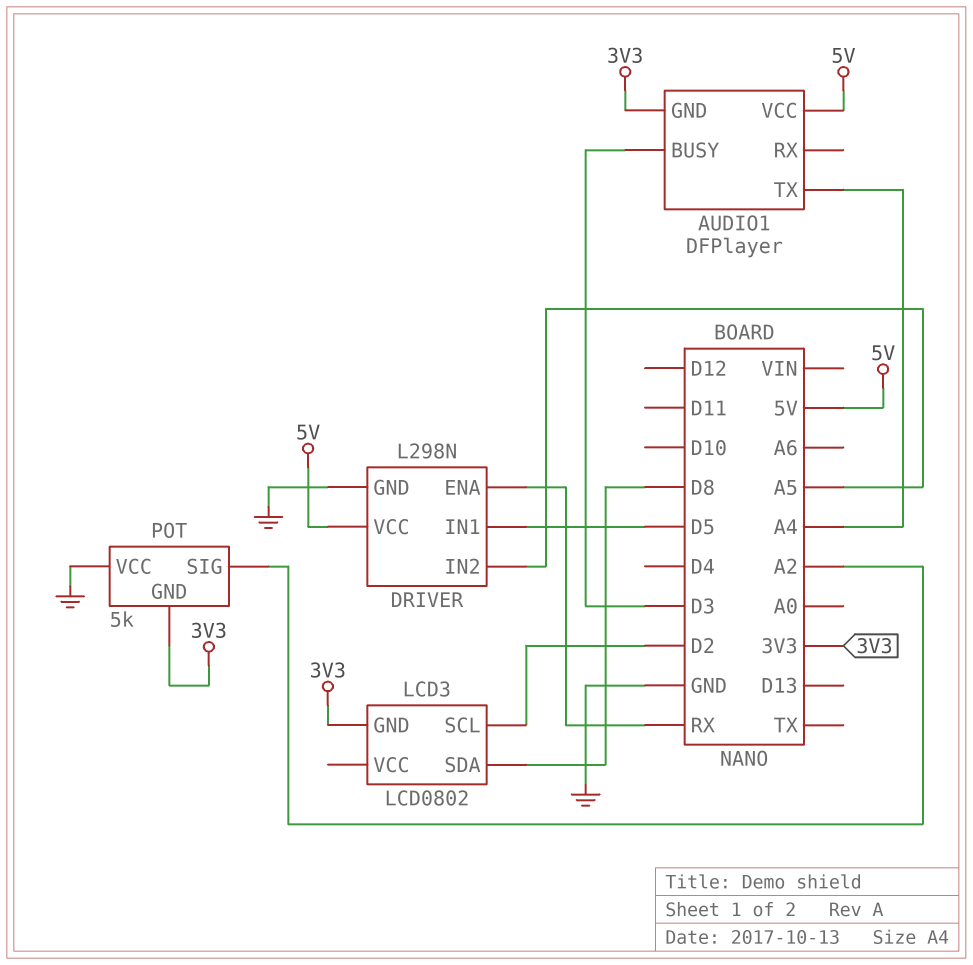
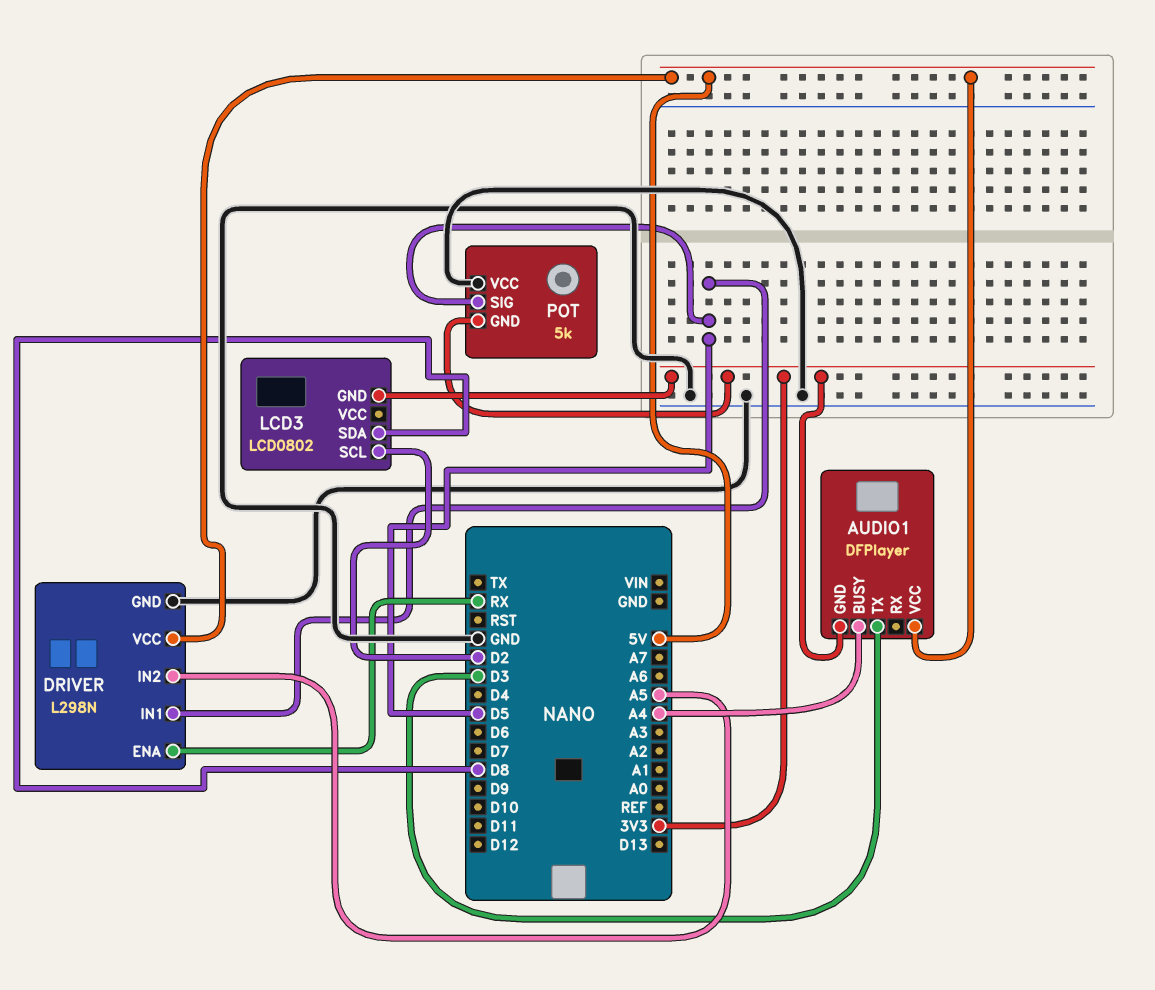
AUDIO1 pin BUSY: D3 -> A4
AUDIO1 pin TX: A4 -> D3
POT pin SIG: A2 -> D5

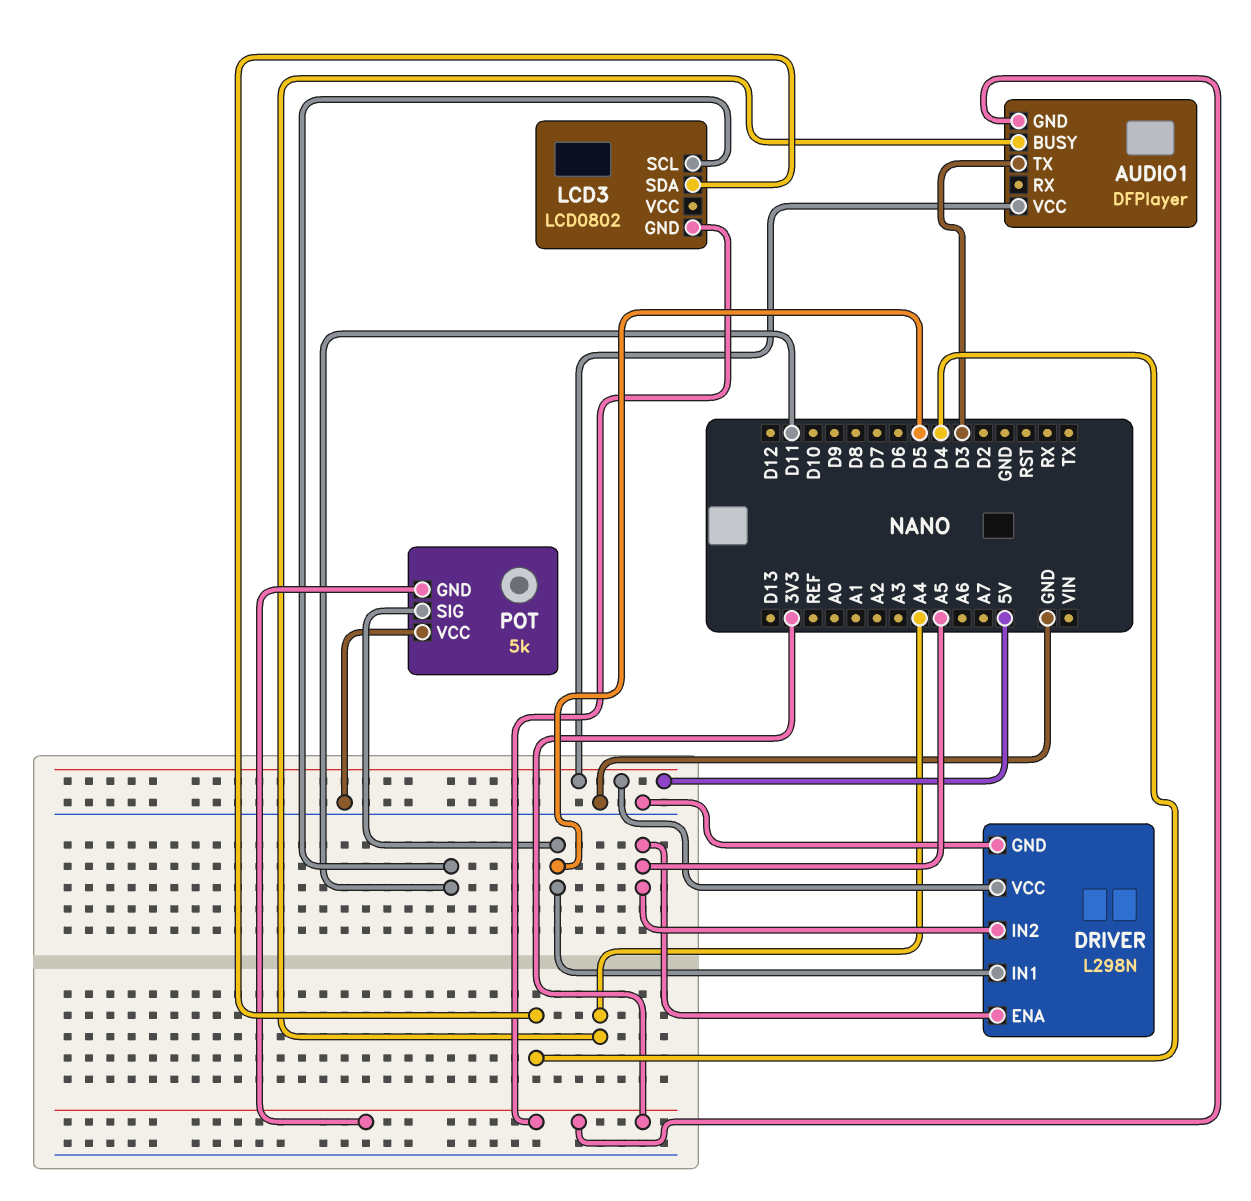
DRIVER pin ENA: RX -> A5
LCD3 pin SCL: D2 -> D11
LCD3 pin SDA: D8 -> D4

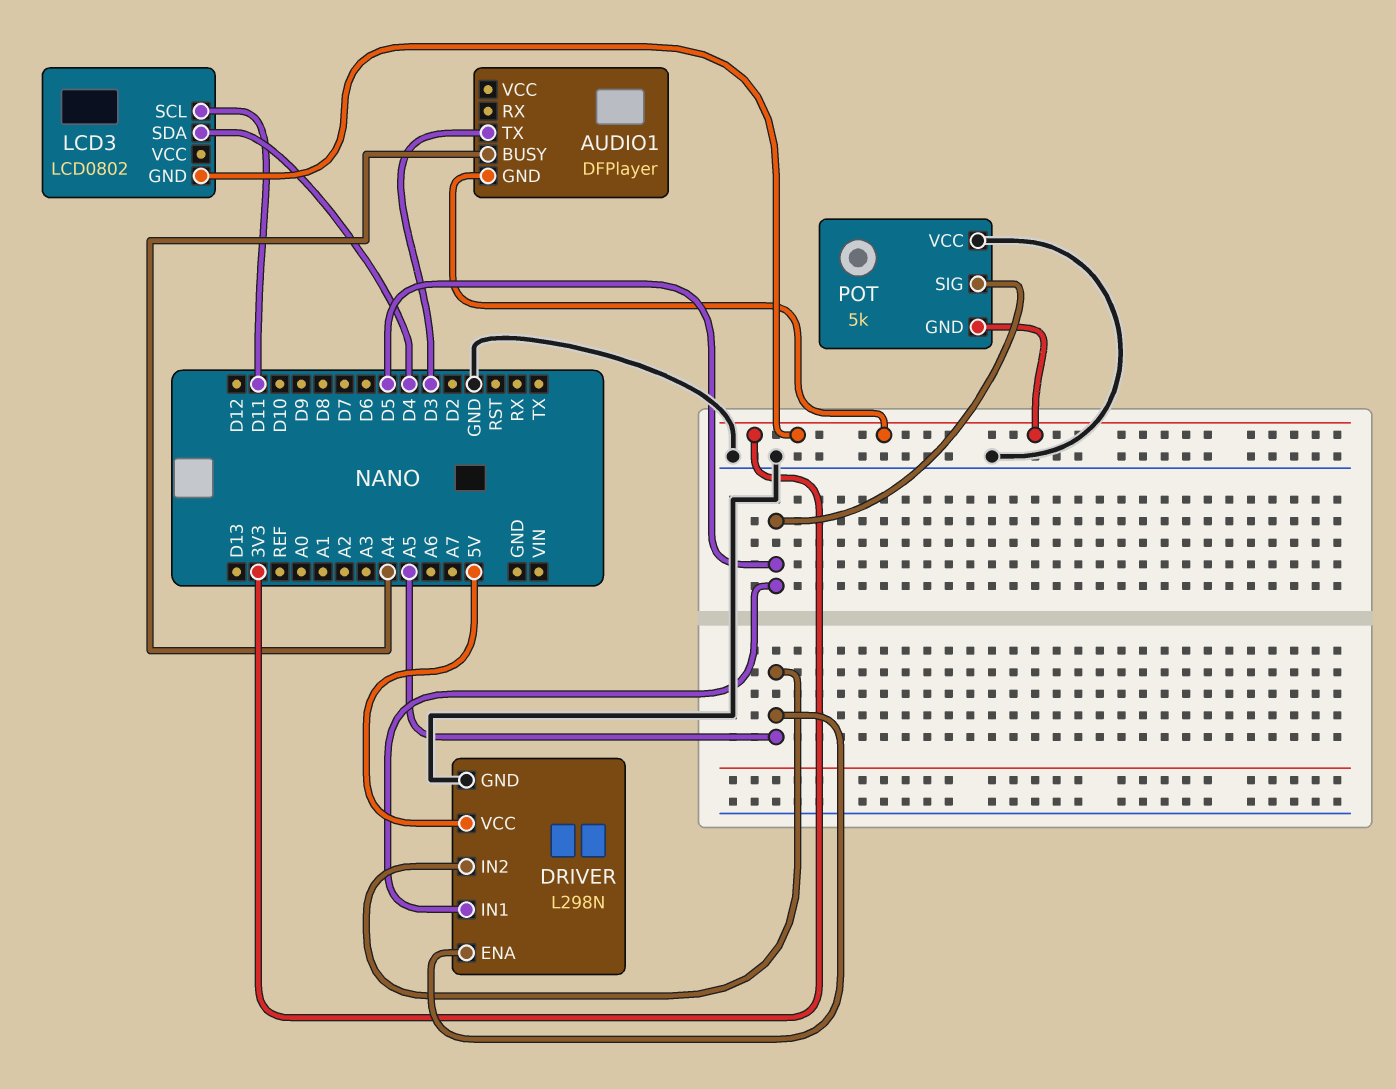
AUDIO1 pin VCC: 5V -> none

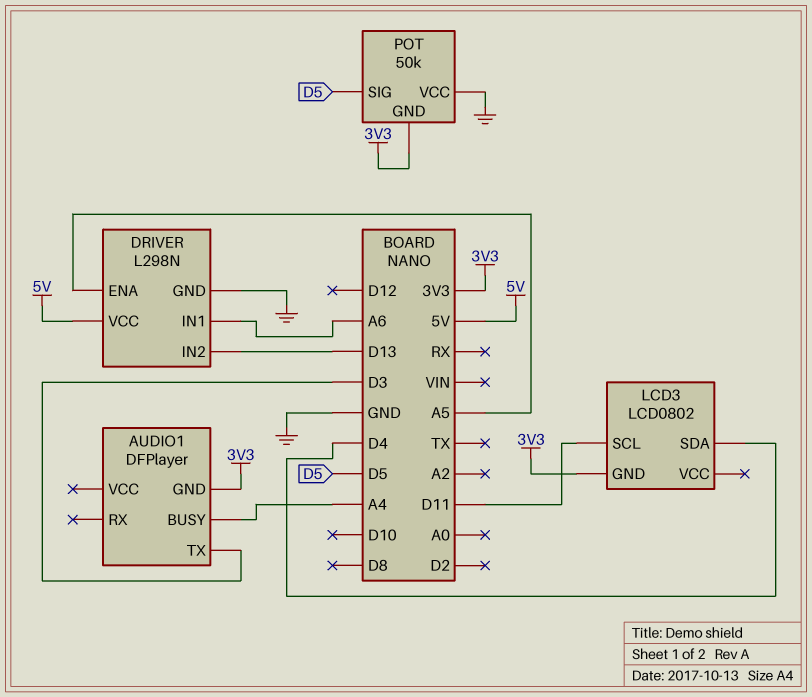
DRIVER pin IN1: D5 -> A6
DRIVER pin IN2: A5 -> D13
POT: 5k -> 50k

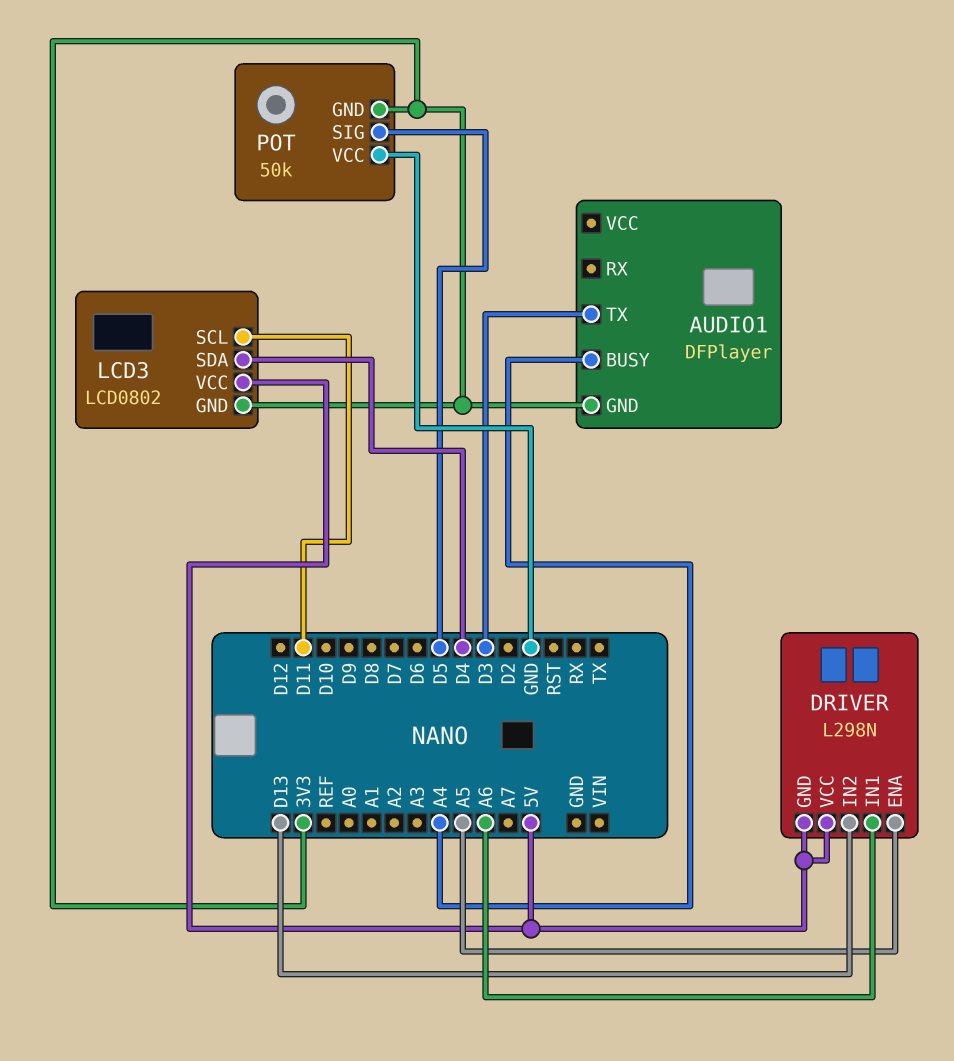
DRIVER pin GND: GND -> 5V
LCD3 pin VCC: none -> 5V

